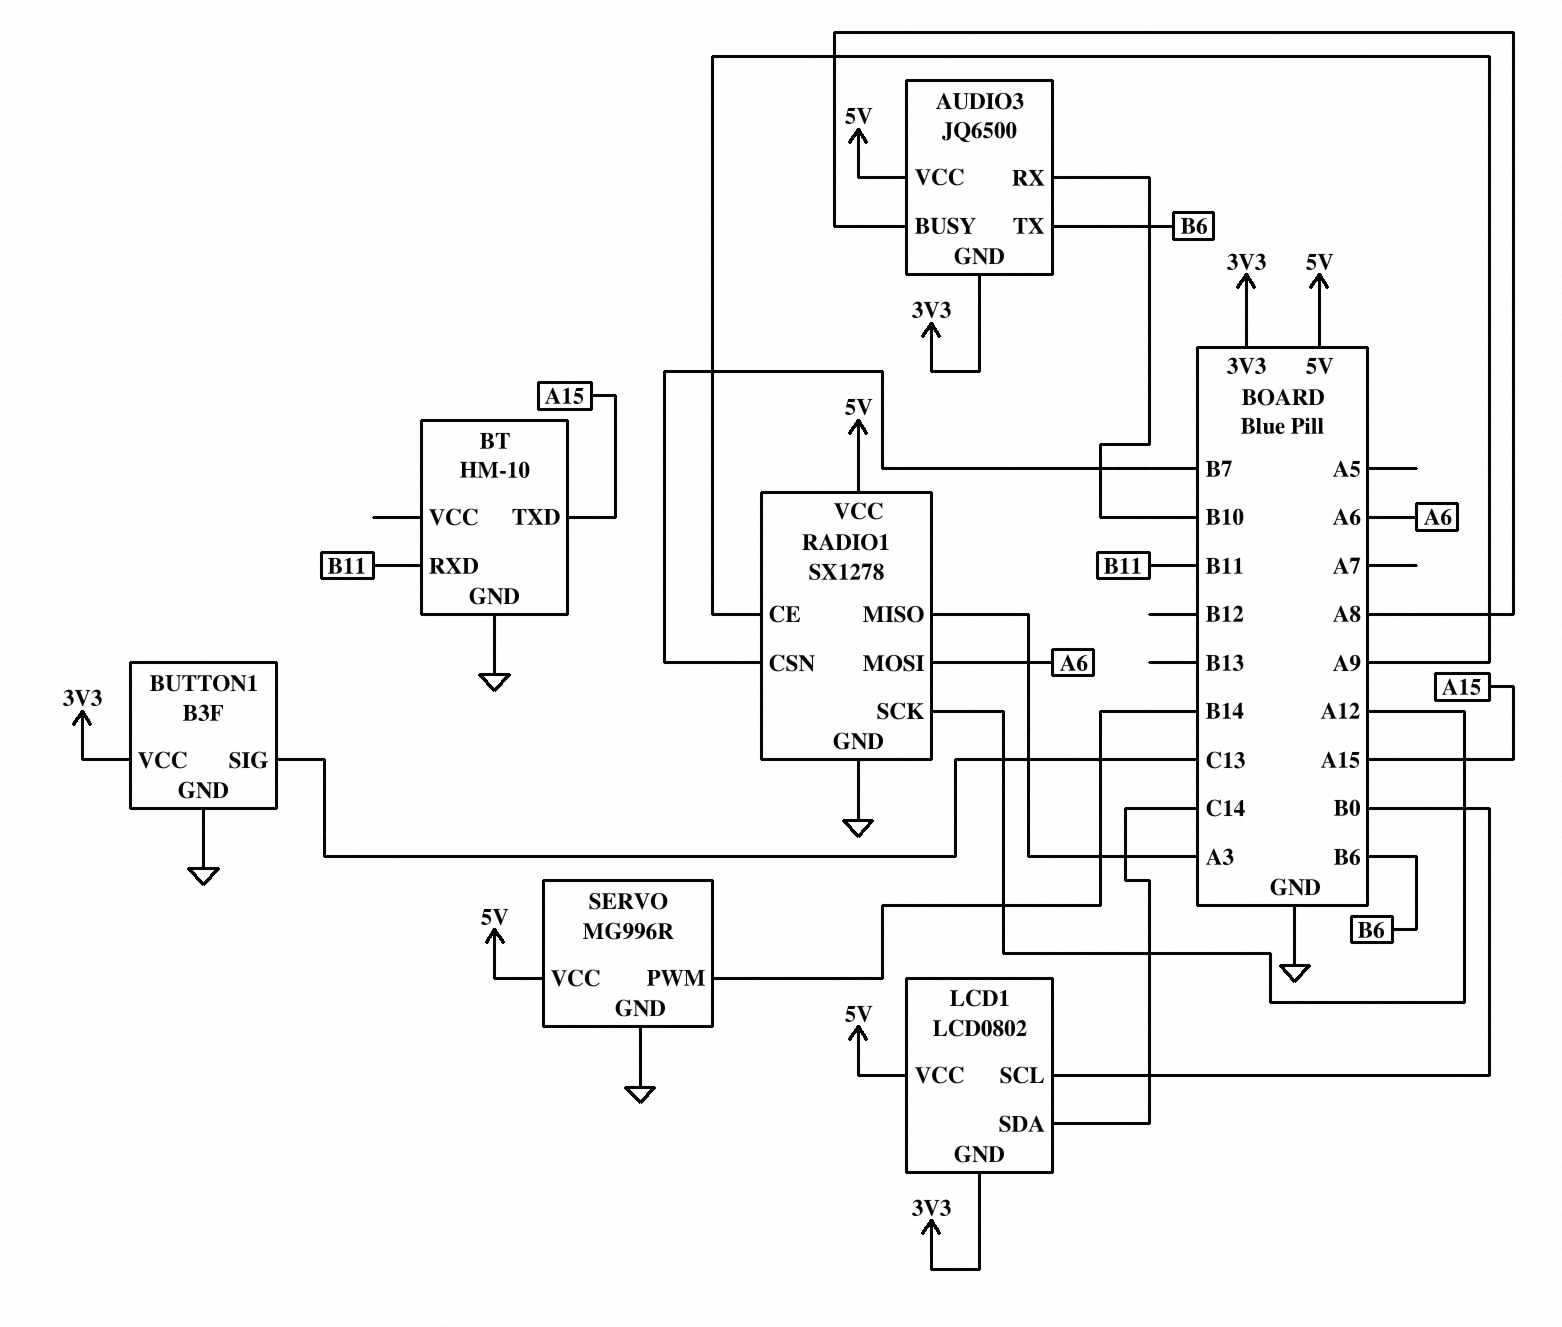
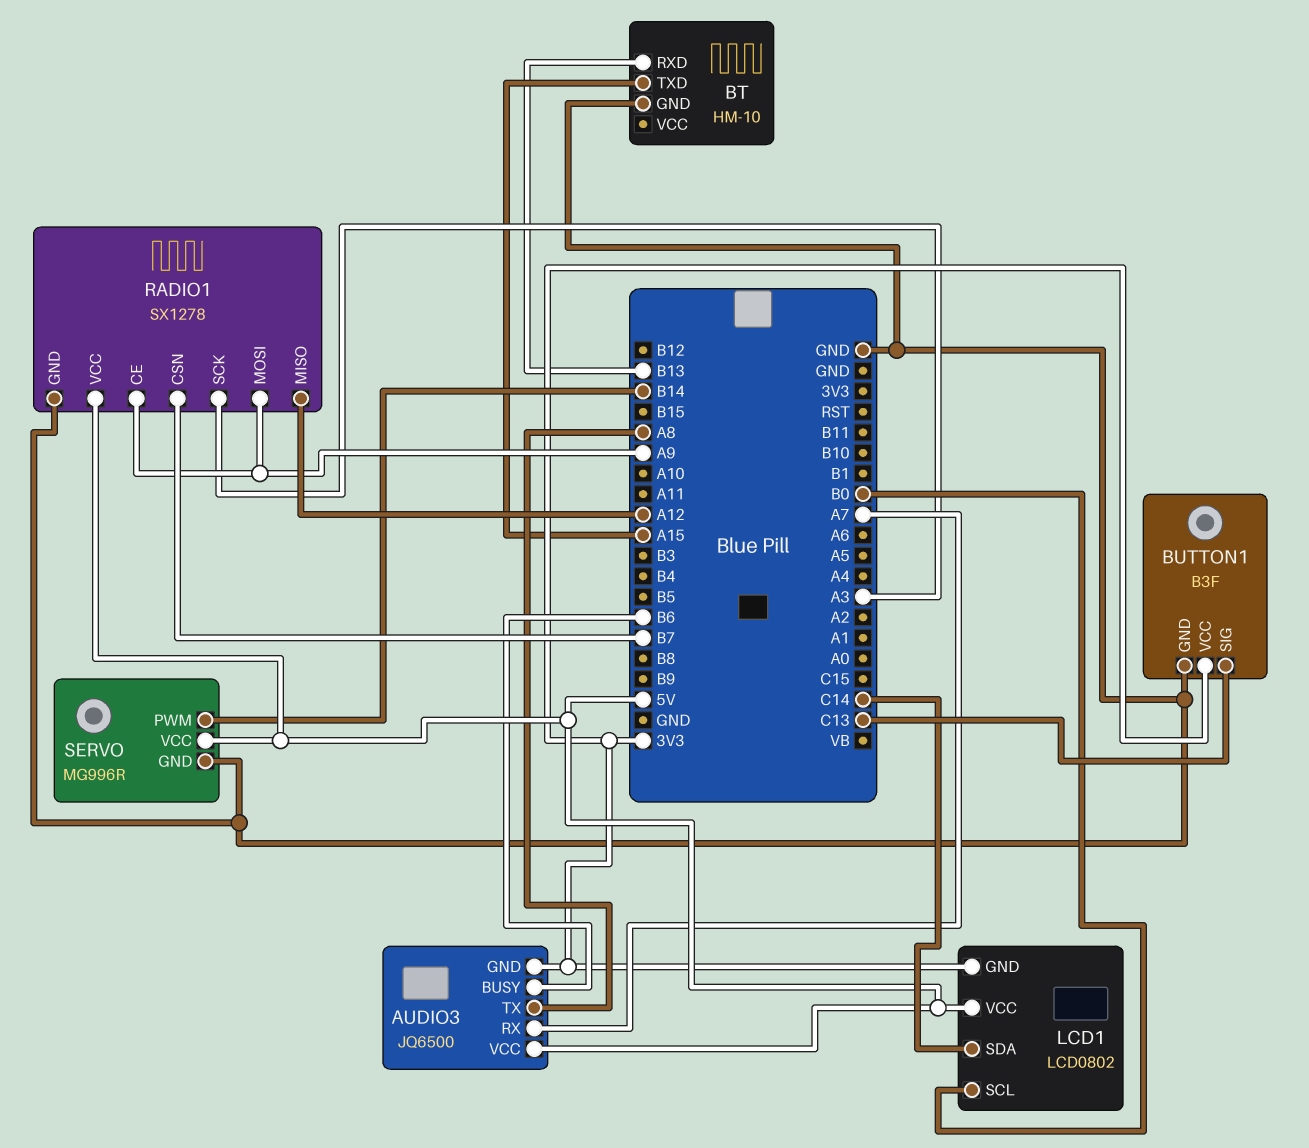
AUDIO3 pin BUSY: A8 -> B6
AUDIO3 pin RX: B10 -> A7
AUDIO3 pin TX: B6 -> A8
BT pin RXD: B11 -> B13
RADIO1 pin MISO: A3 -> A12
RADIO1 pin MOSI: A6 -> A9
RADIO1 pin SCK: A12 -> A3

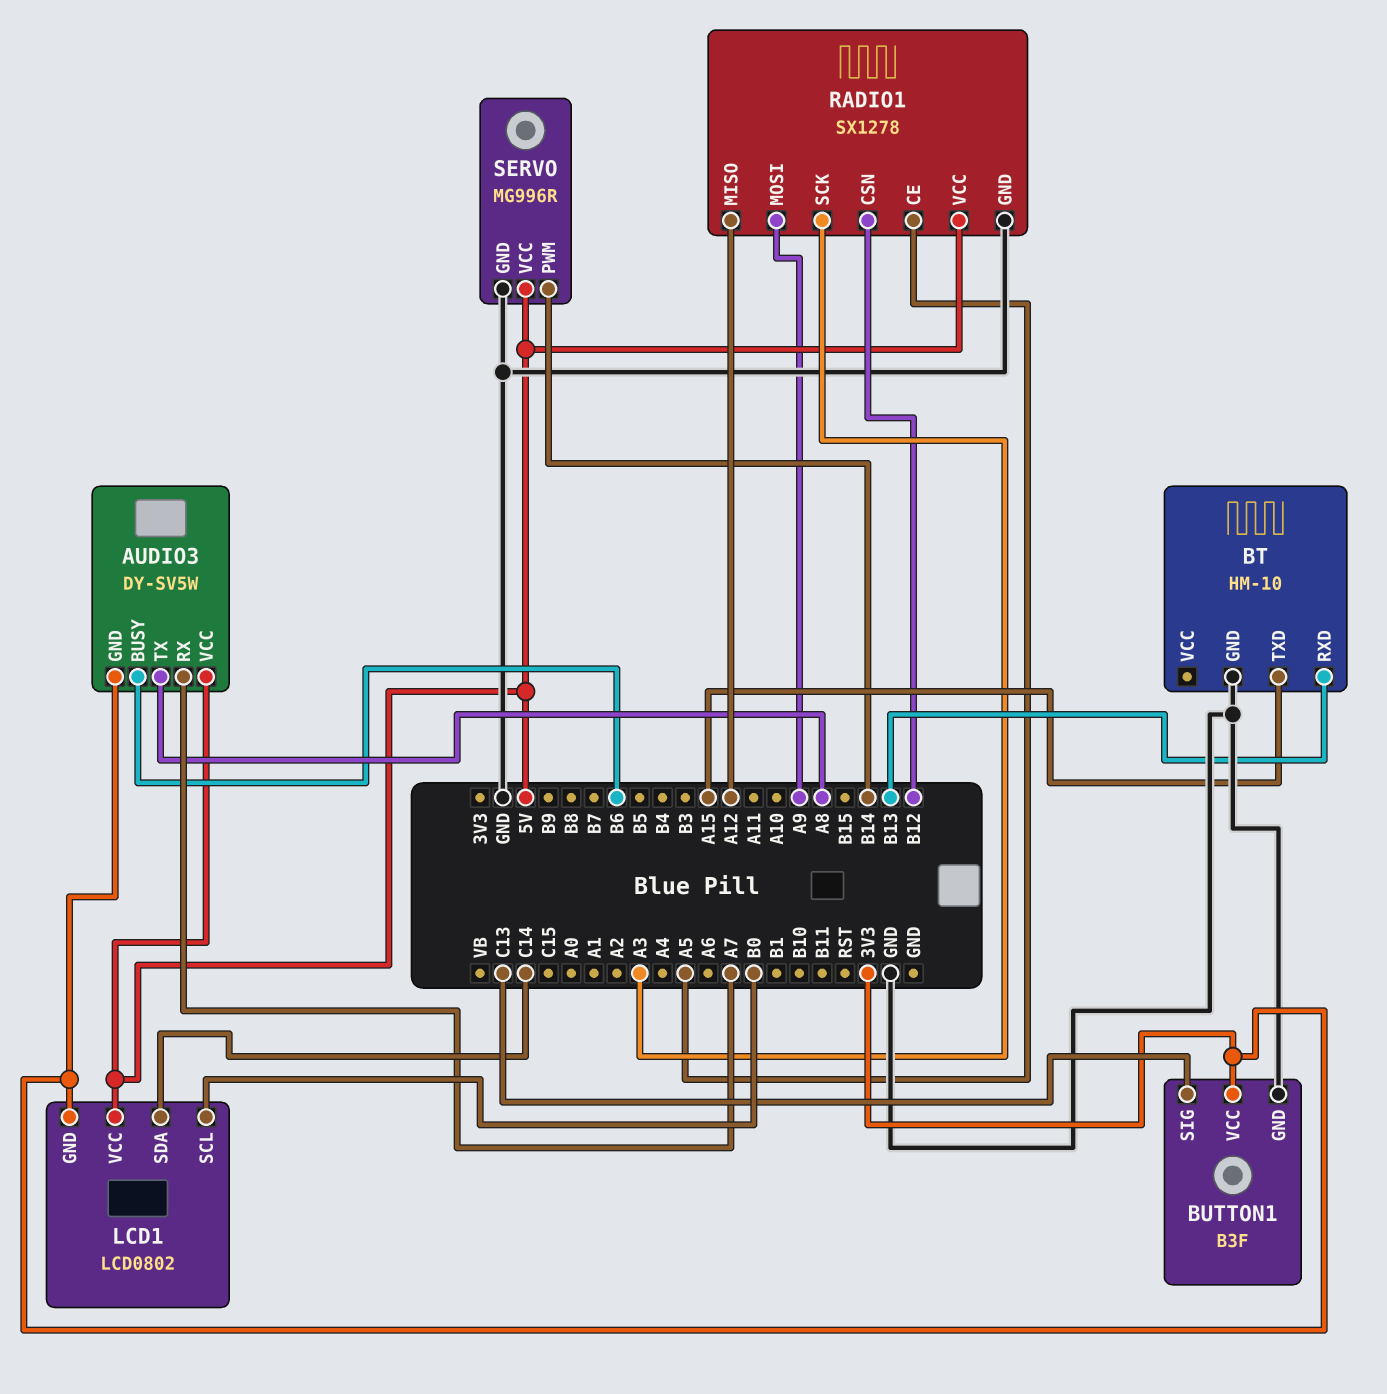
AUDIO3: JQ6500 -> DY-SV5W
RADIO1 pin CE: A9 -> A5
RADIO1 pin CSN: B7 -> B12

